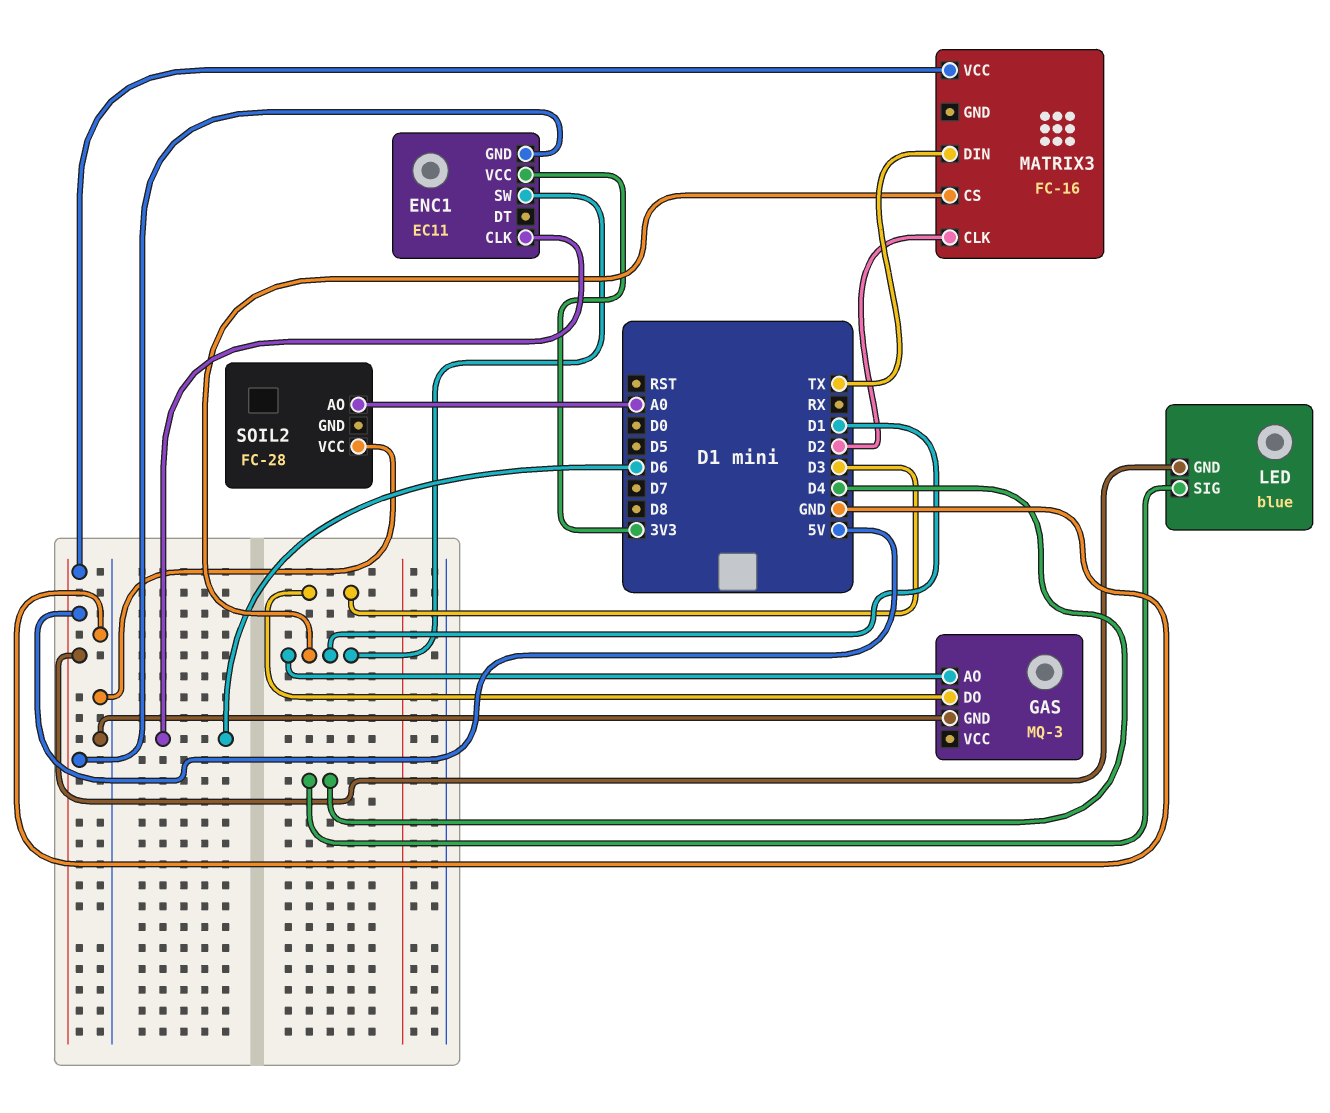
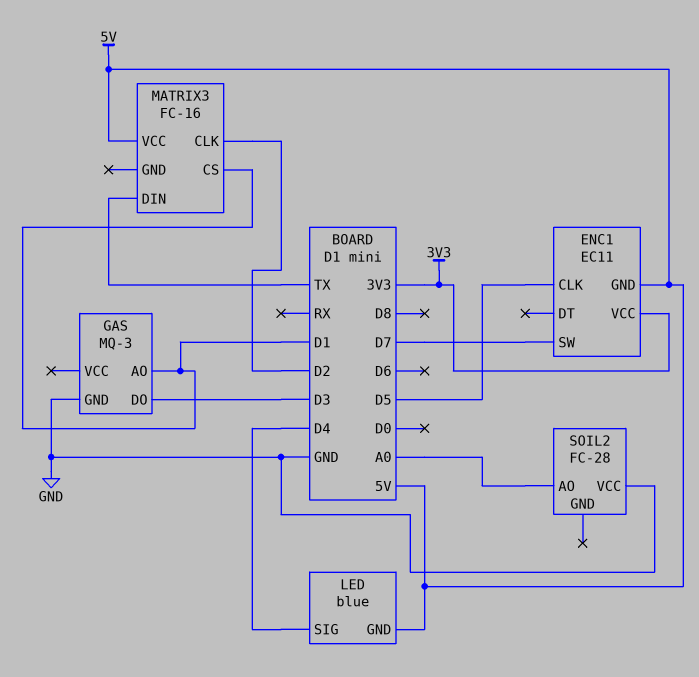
ENC1 pin CLK: D6 -> D5
ENC1 pin SW: D1 -> D7

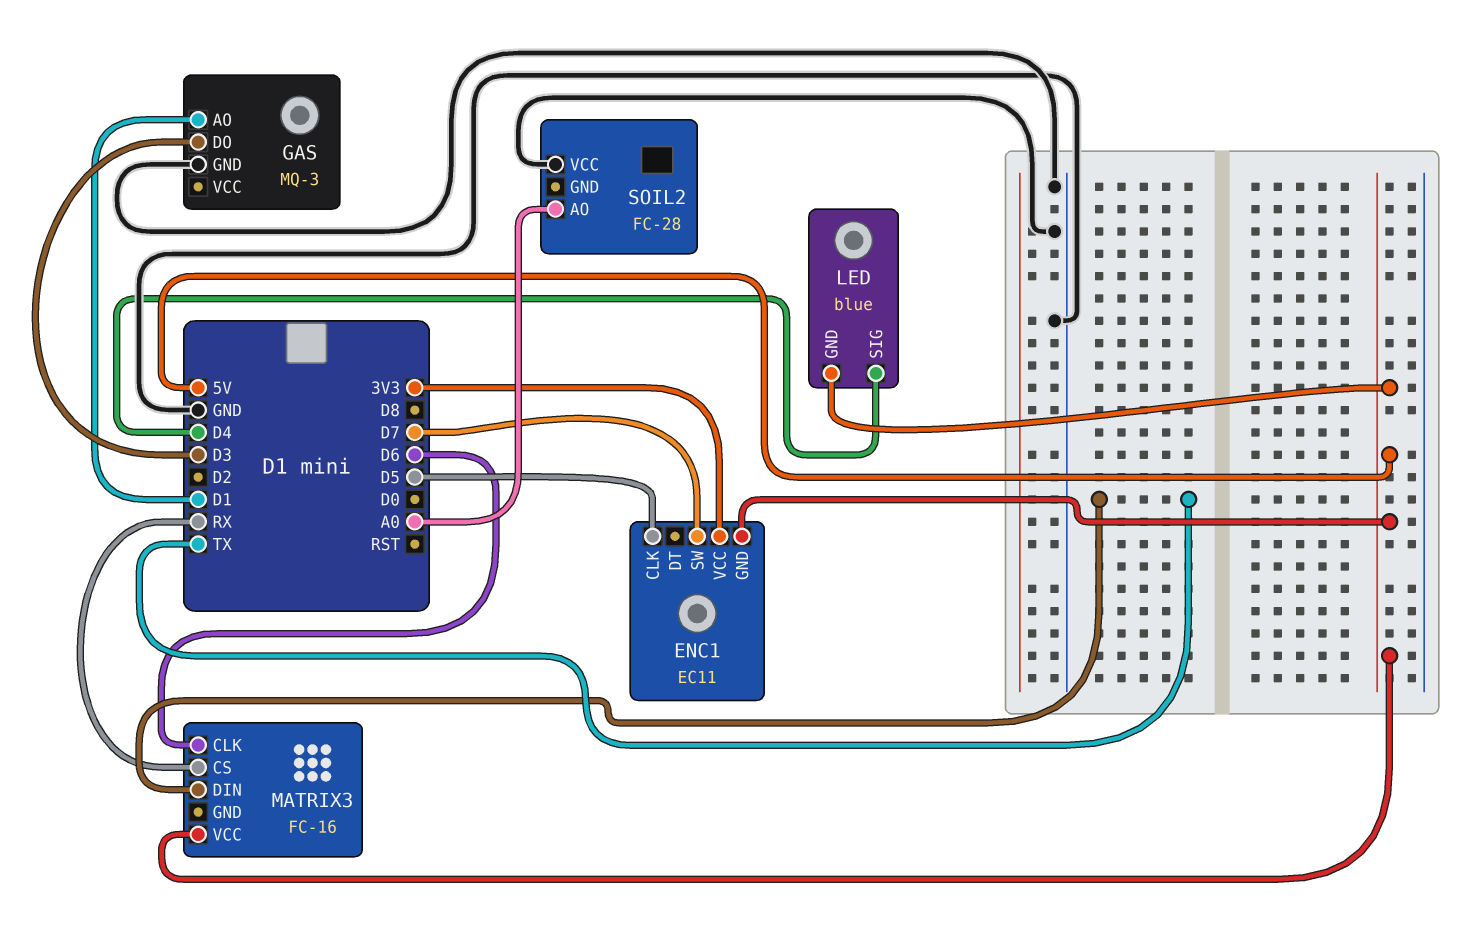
MATRIX3 pin CLK: D2 -> D6
MATRIX3 pin CS: D1 -> RX

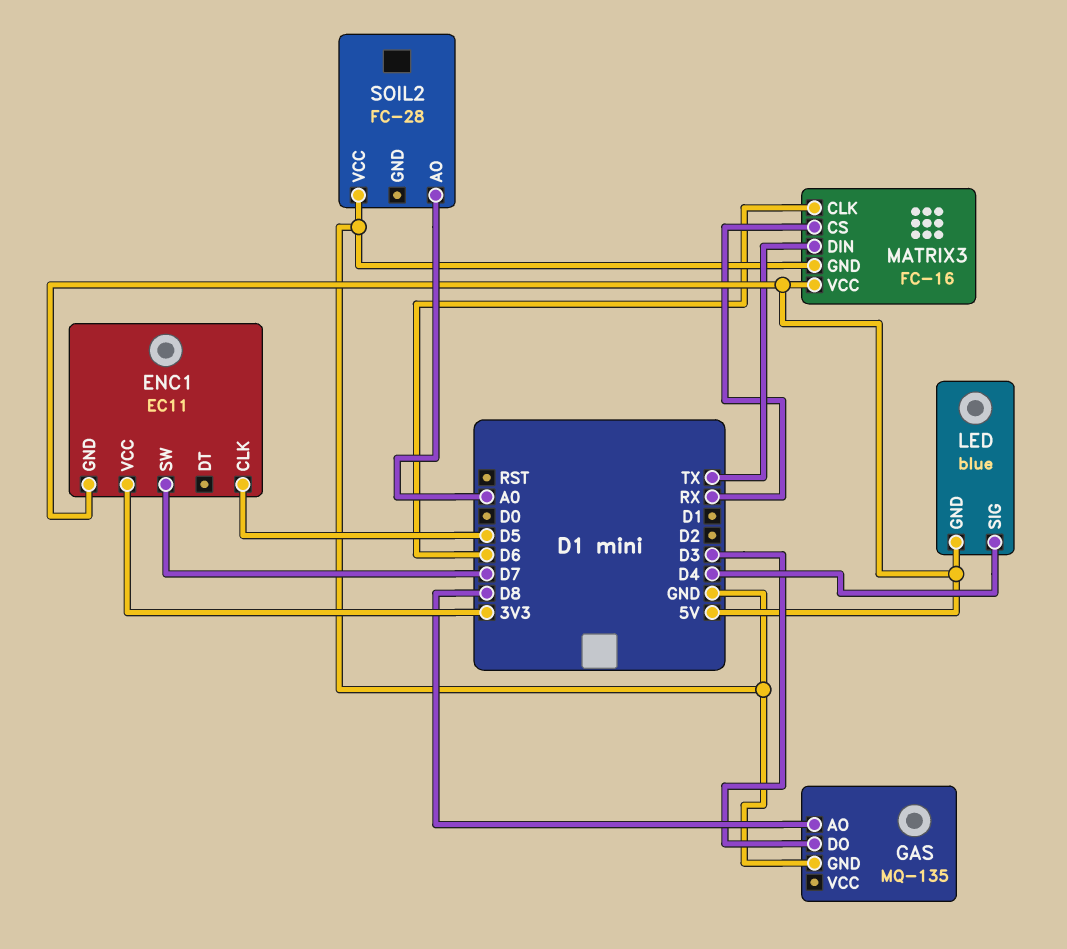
GAS: MQ-3 -> MQ-135
GAS pin AO: D1 -> D8
MATRIX3 pin GND: none -> GND

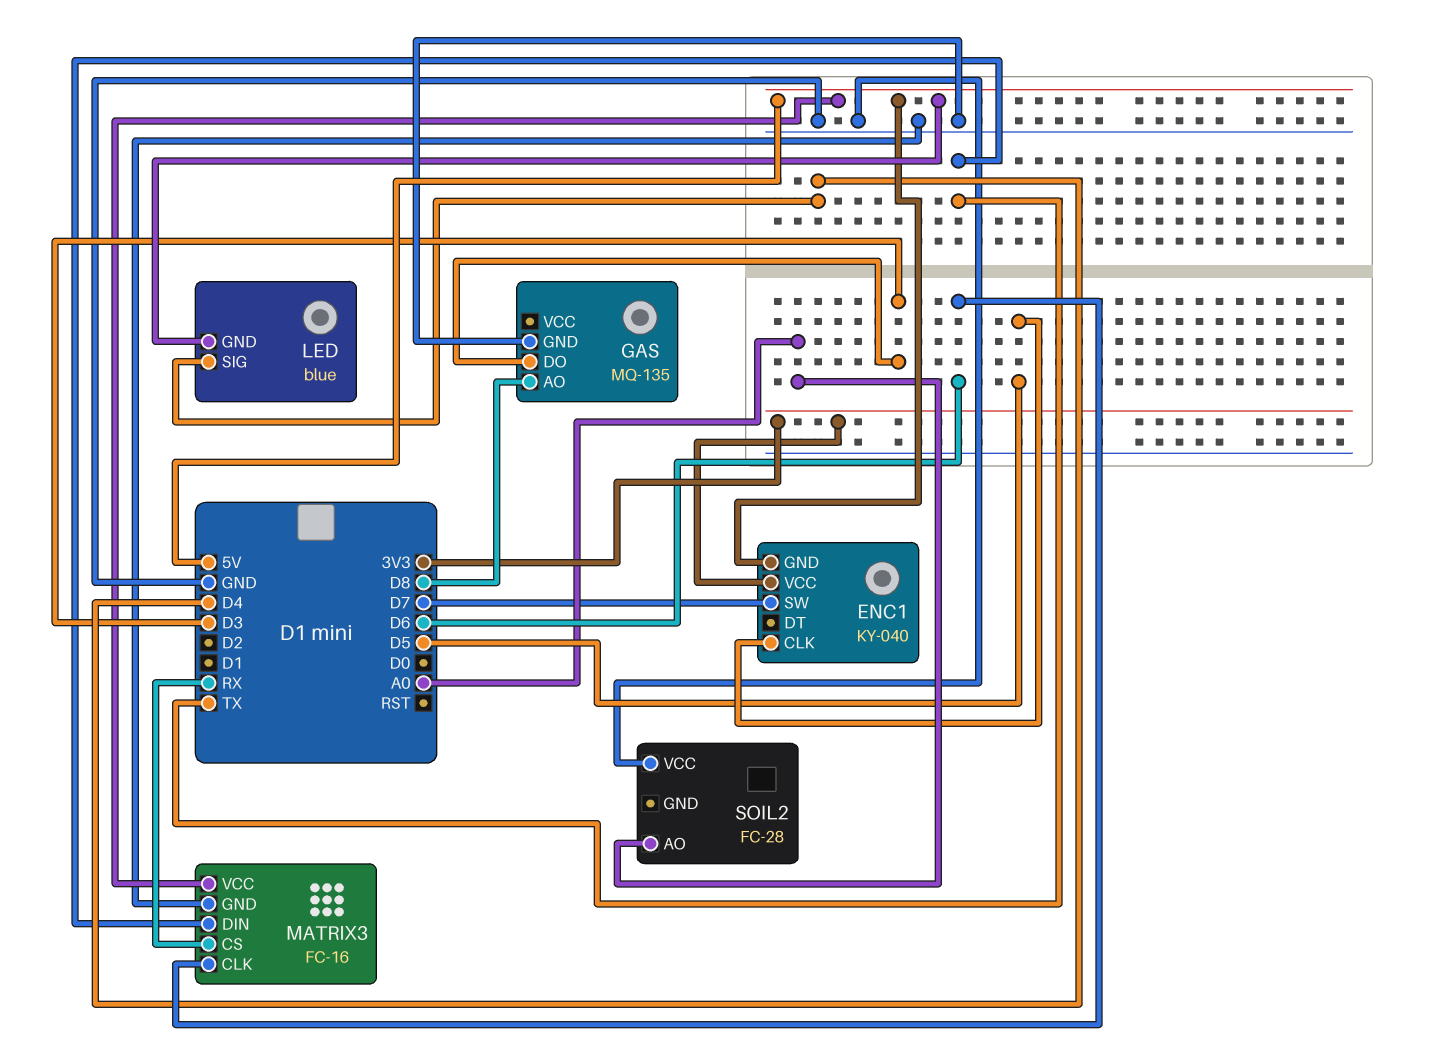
ENC1: EC11 -> KY-040

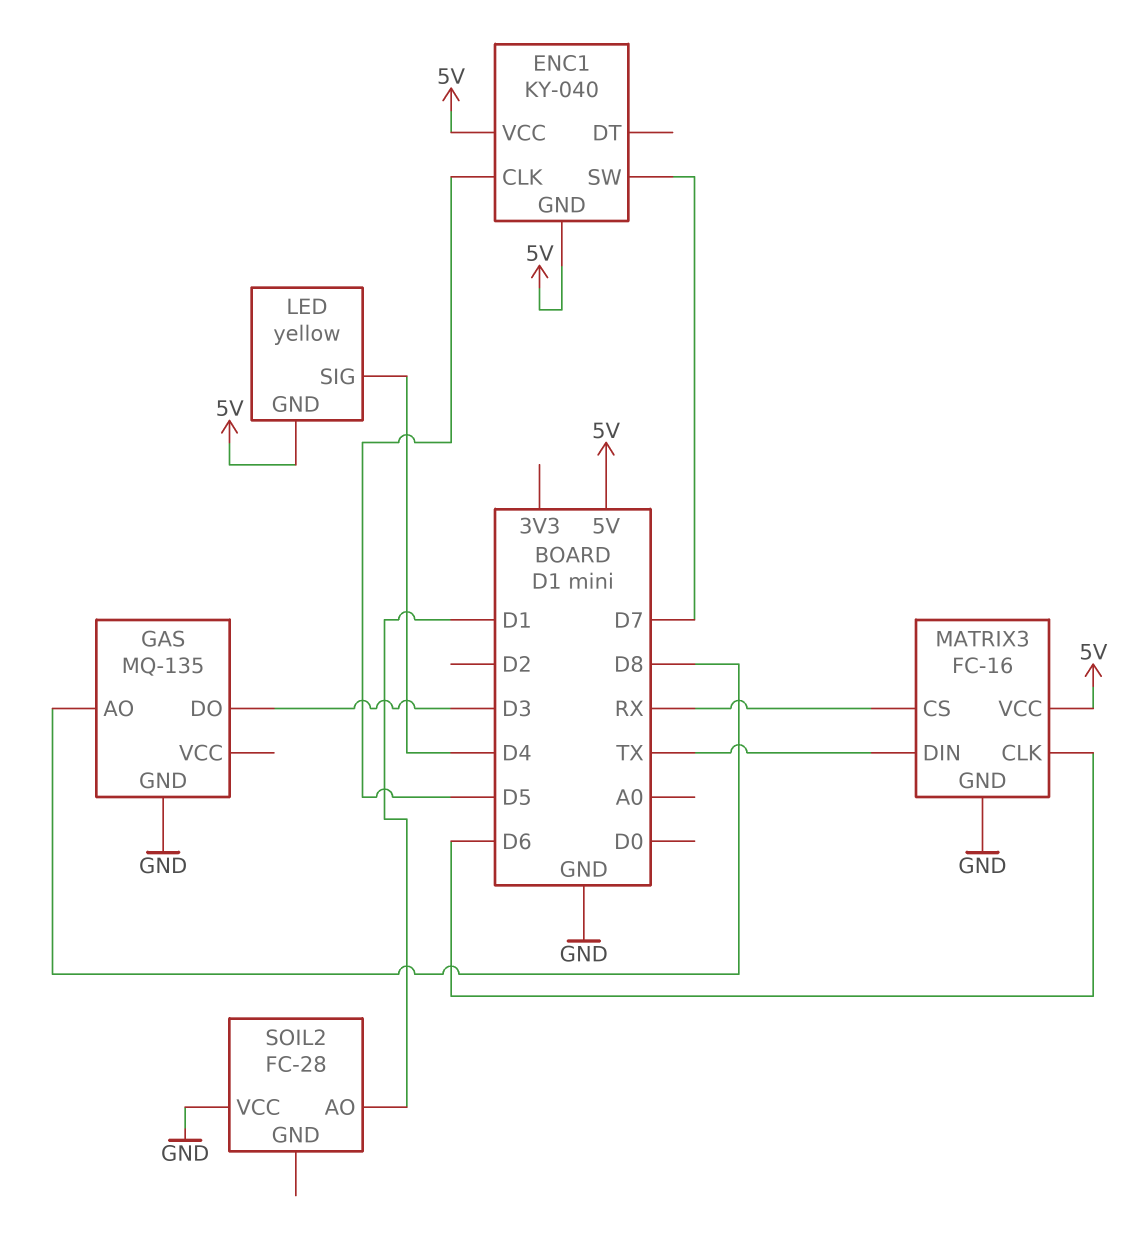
ENC1 pin VCC: 3V3 -> 5V
LED: blue -> yellow
SOIL2 pin AO: A0 -> D1

